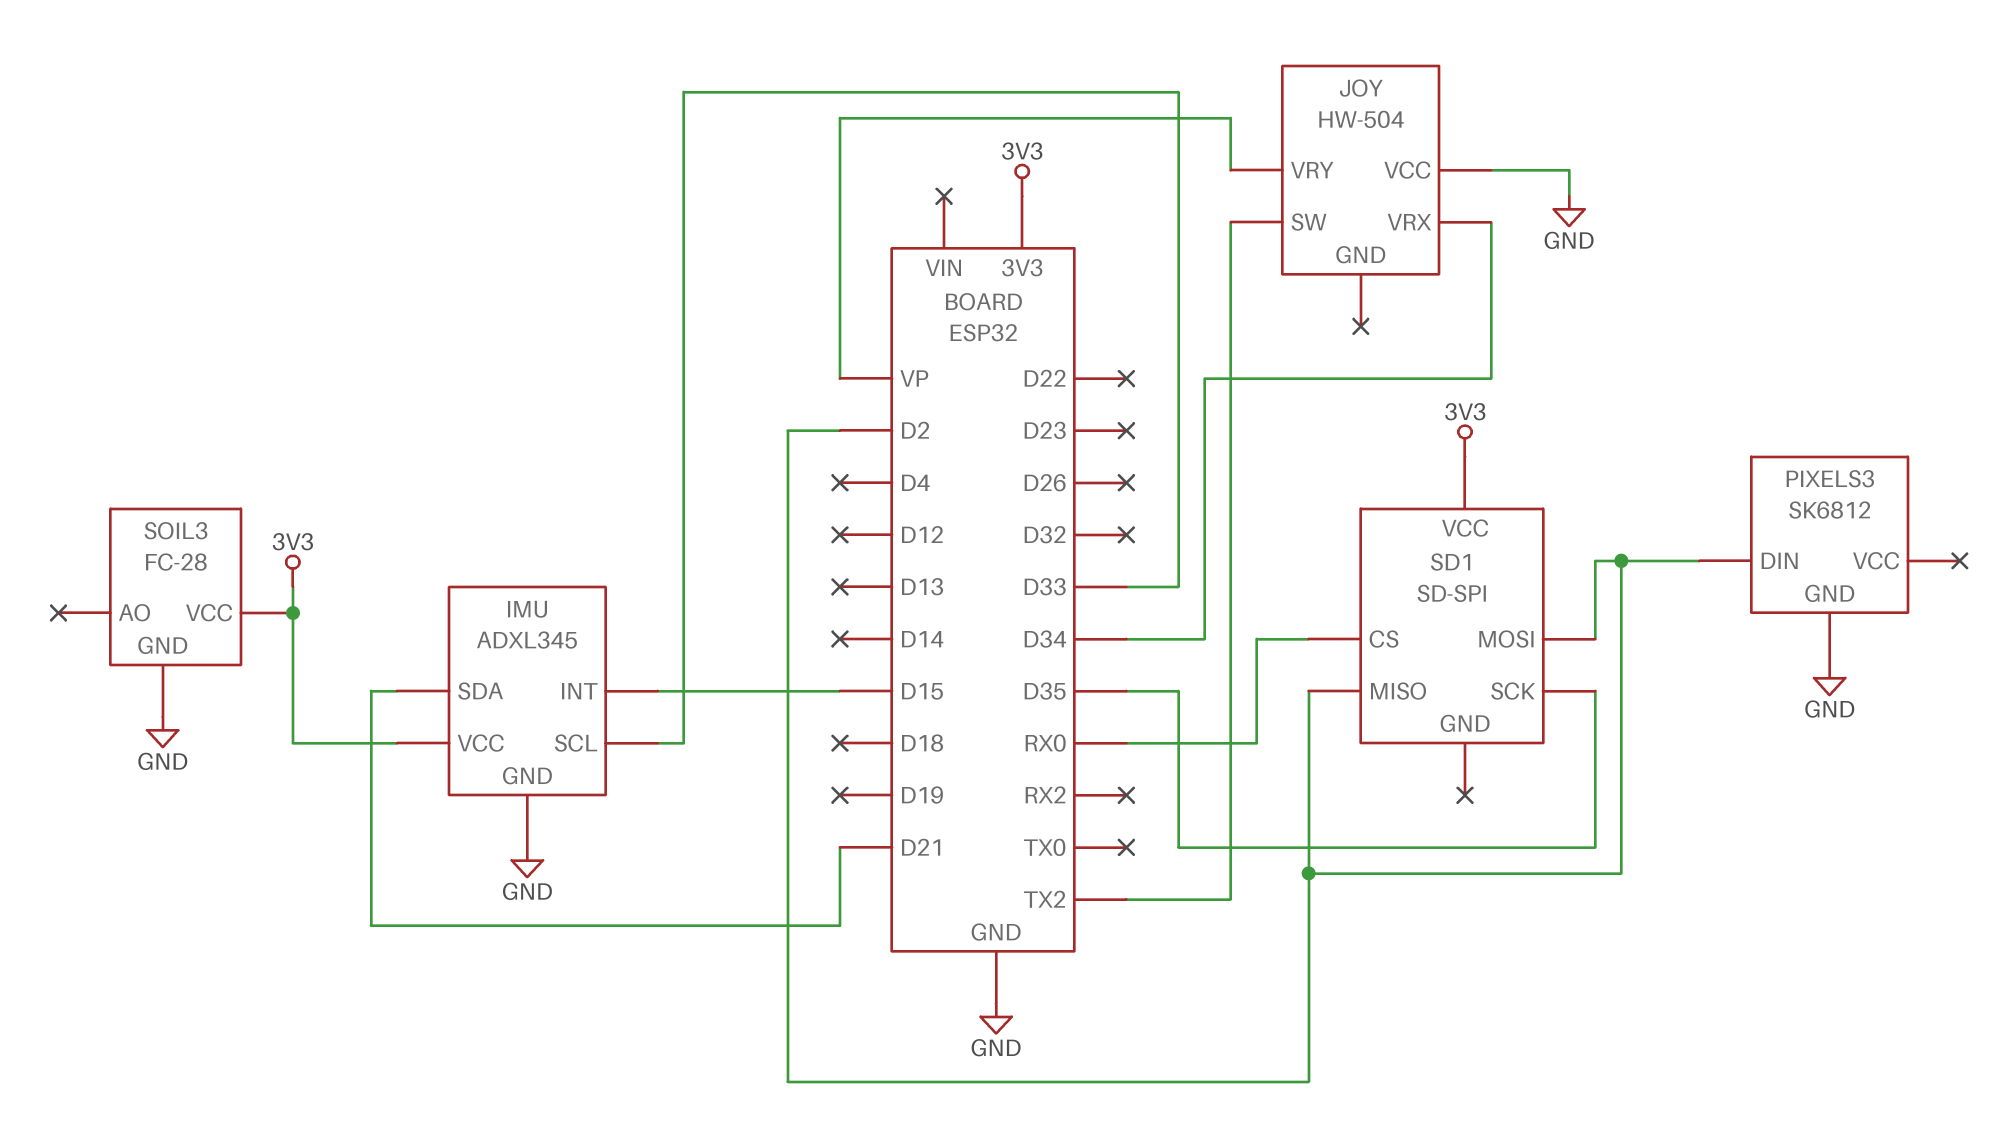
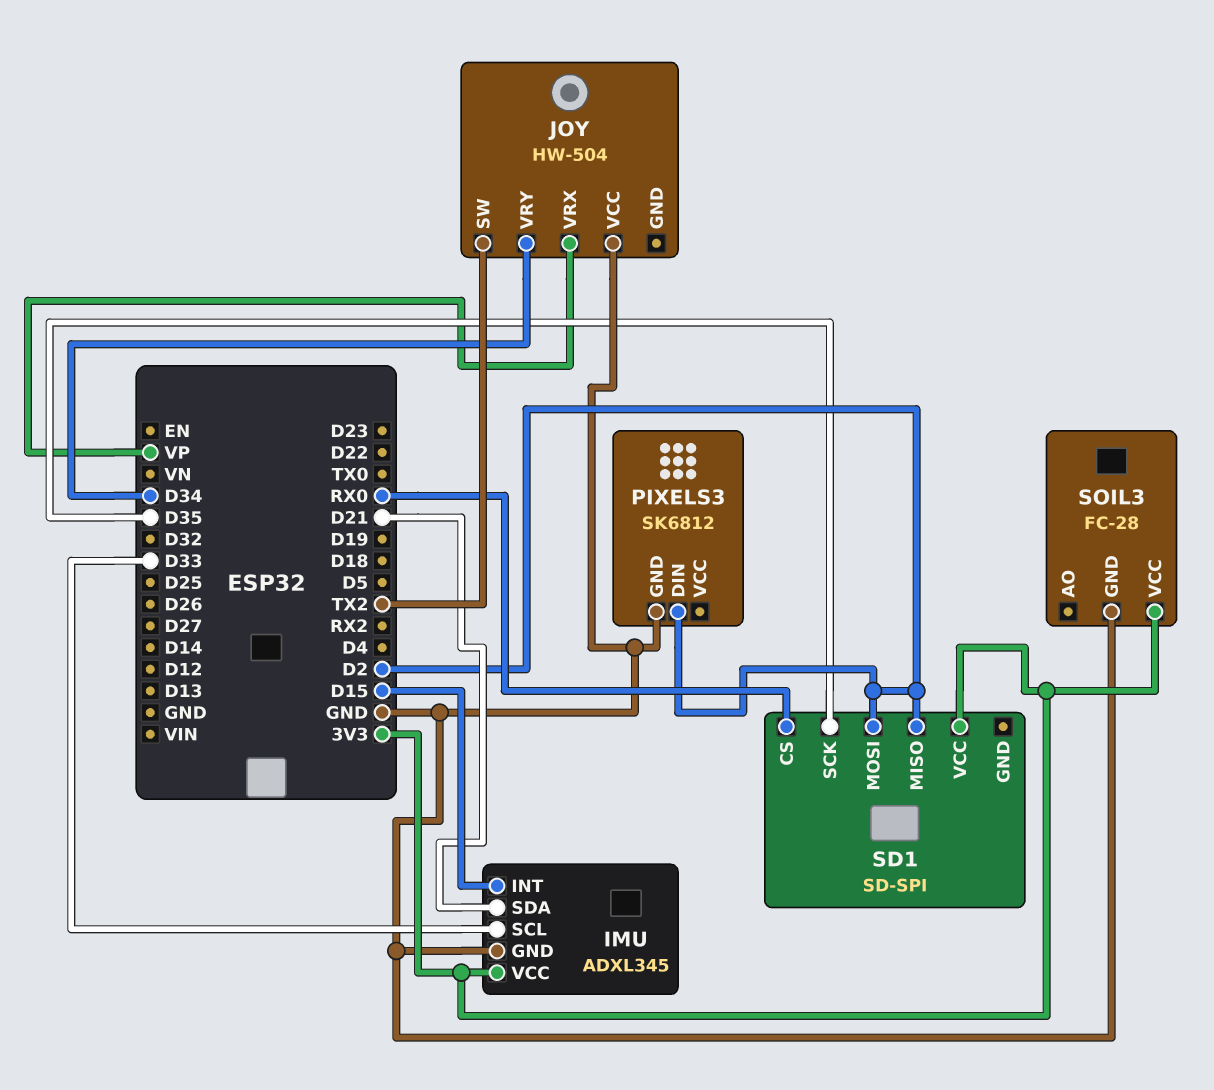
JOY pin VRX: D34 -> VP
JOY pin VRY: VP -> D34

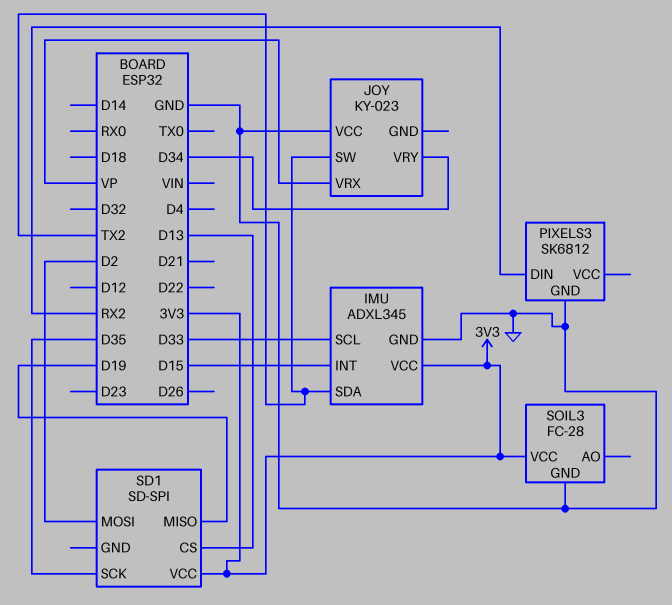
IMU pin SDA: D21 -> TX2
JOY: HW-504 -> KY-023
PIXELS3 pin DIN: D2 -> RX2
SD1 pin CS: RX0 -> D13
SD1 pin MISO: D2 -> D19

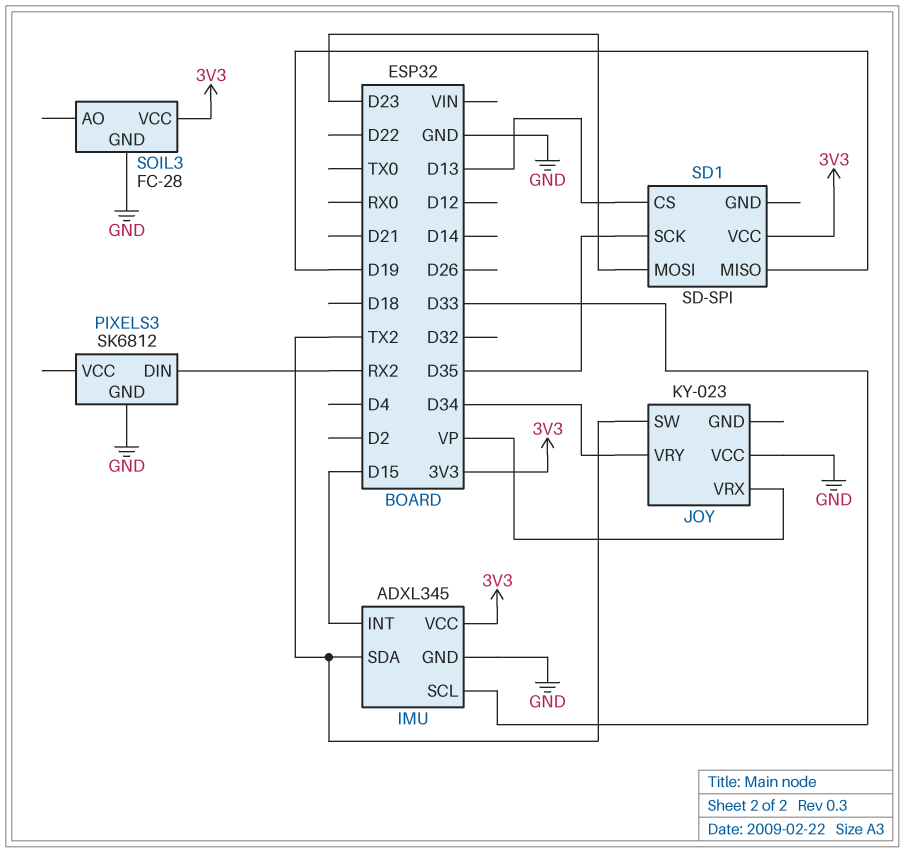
SD1 pin MOSI: D2 -> D23

